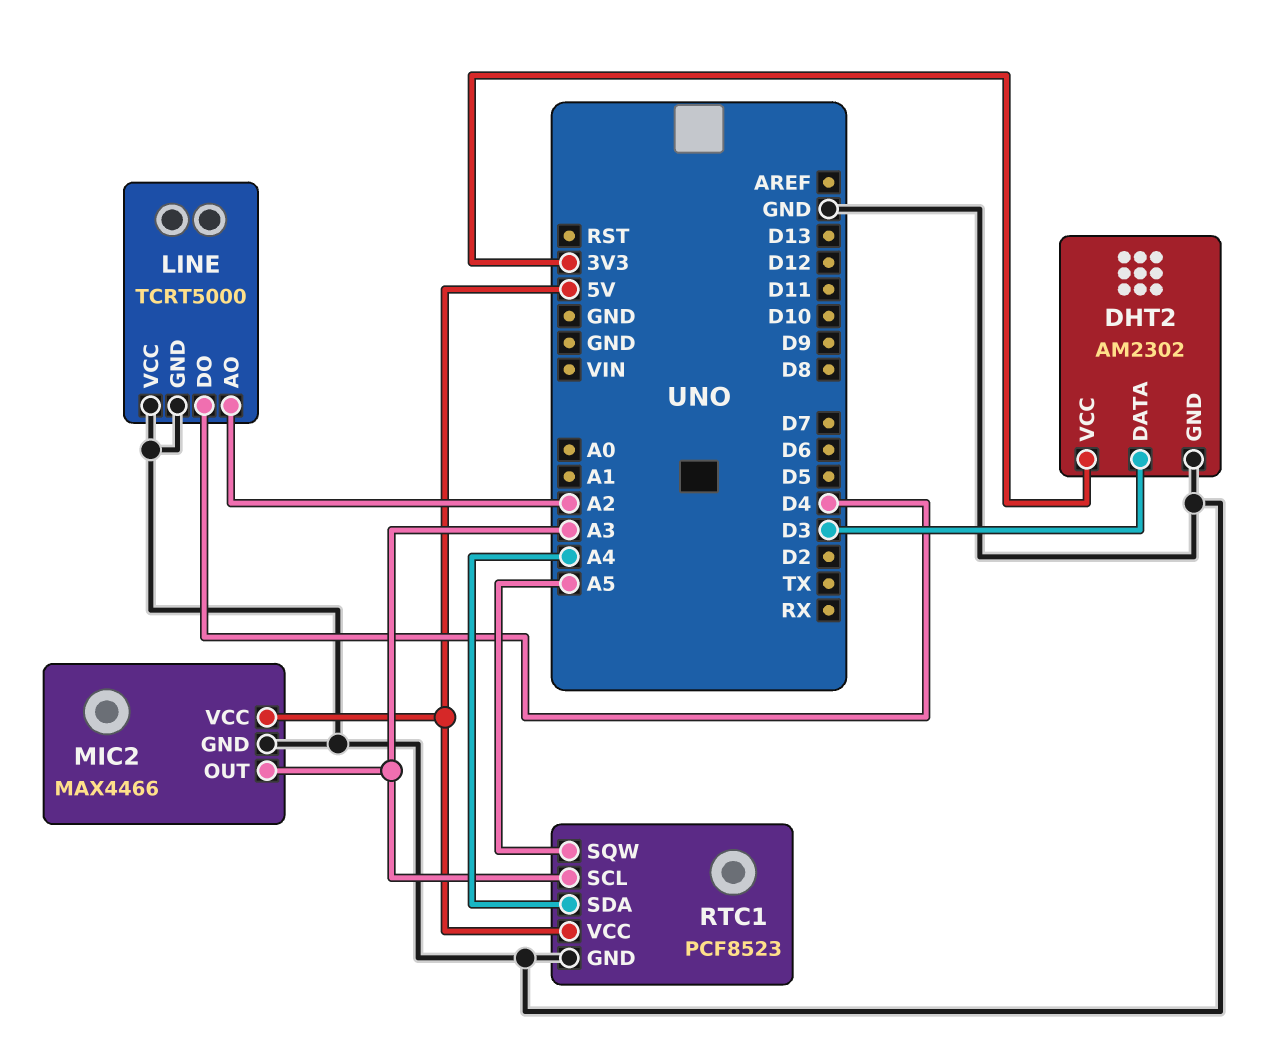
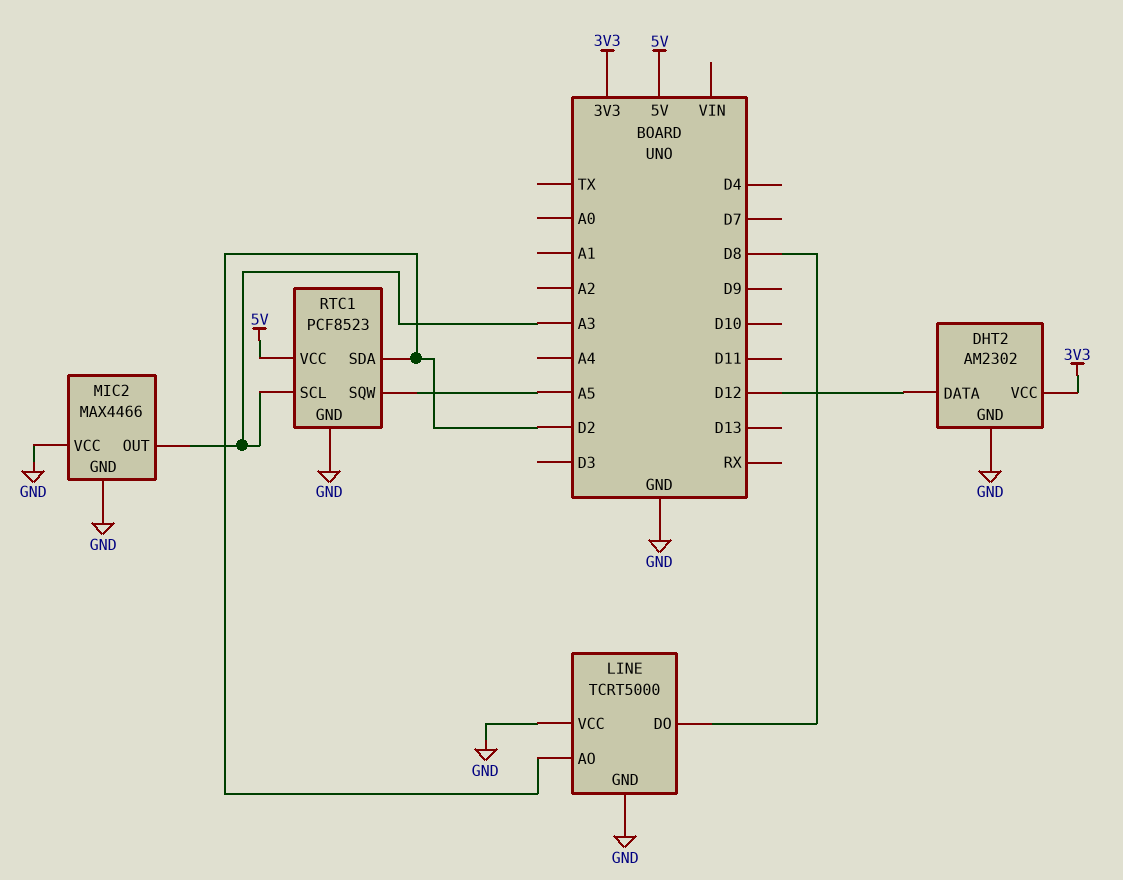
DHT2 pin DATA: D3 -> D12
LINE pin AO: A2 -> D2
LINE pin DO: D4 -> D8
MIC2 pin VCC: 5V -> GND
RTC1 pin SDA: A4 -> D2

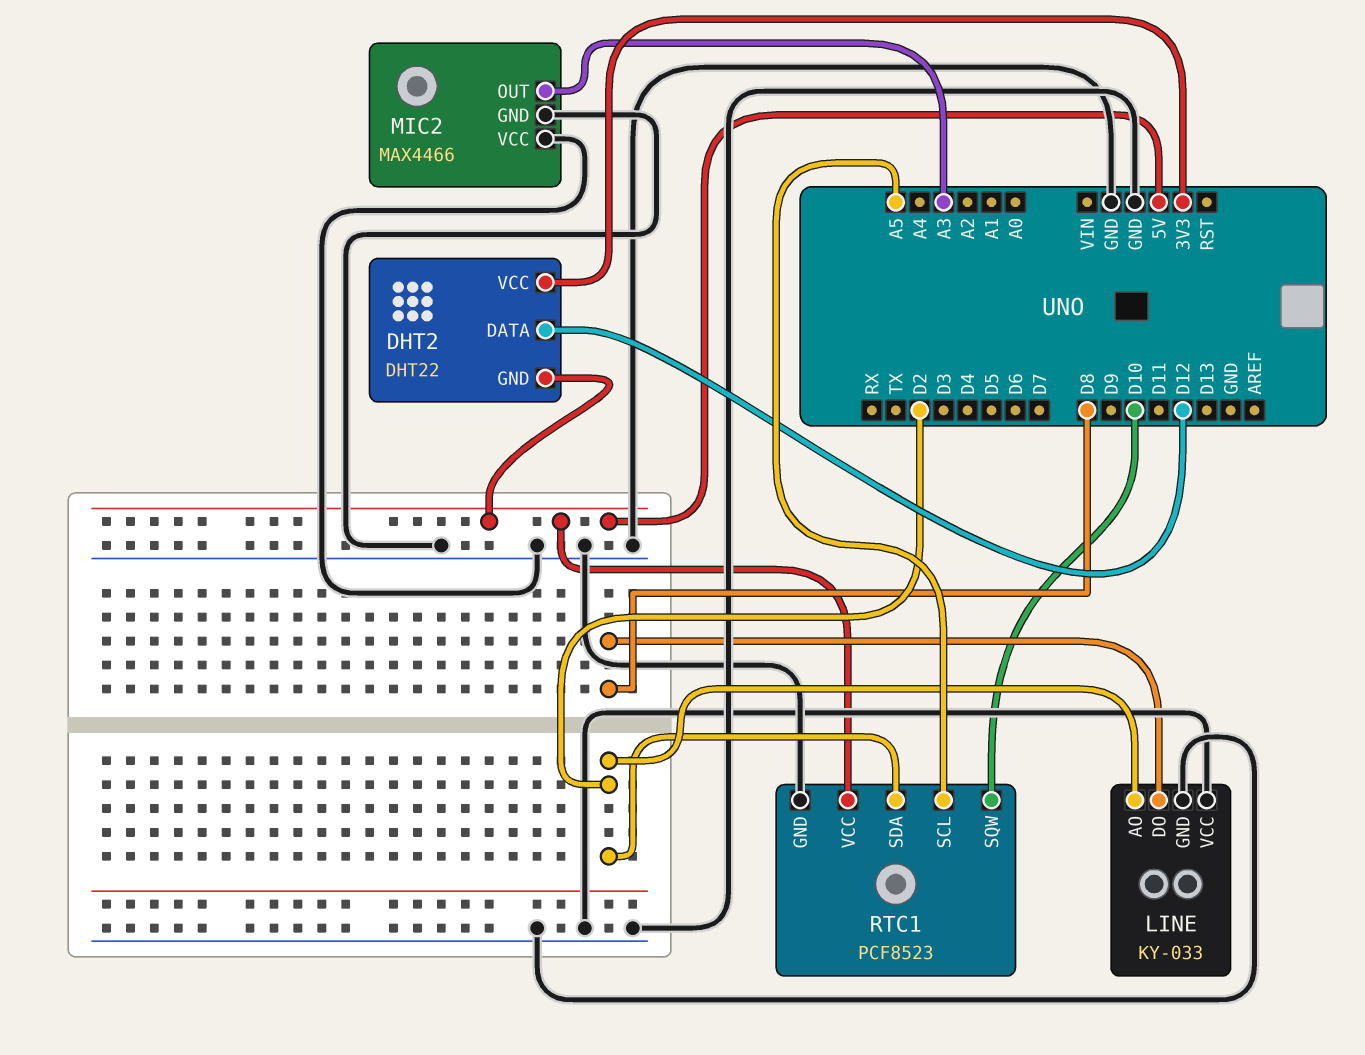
DHT2: AM2302 -> DHT22
DHT2 pin GND: GND -> 5V
LINE: TCRT5000 -> KY-033
RTC1 pin SCL: A3 -> A5
RTC1 pin SQW: A5 -> D10

